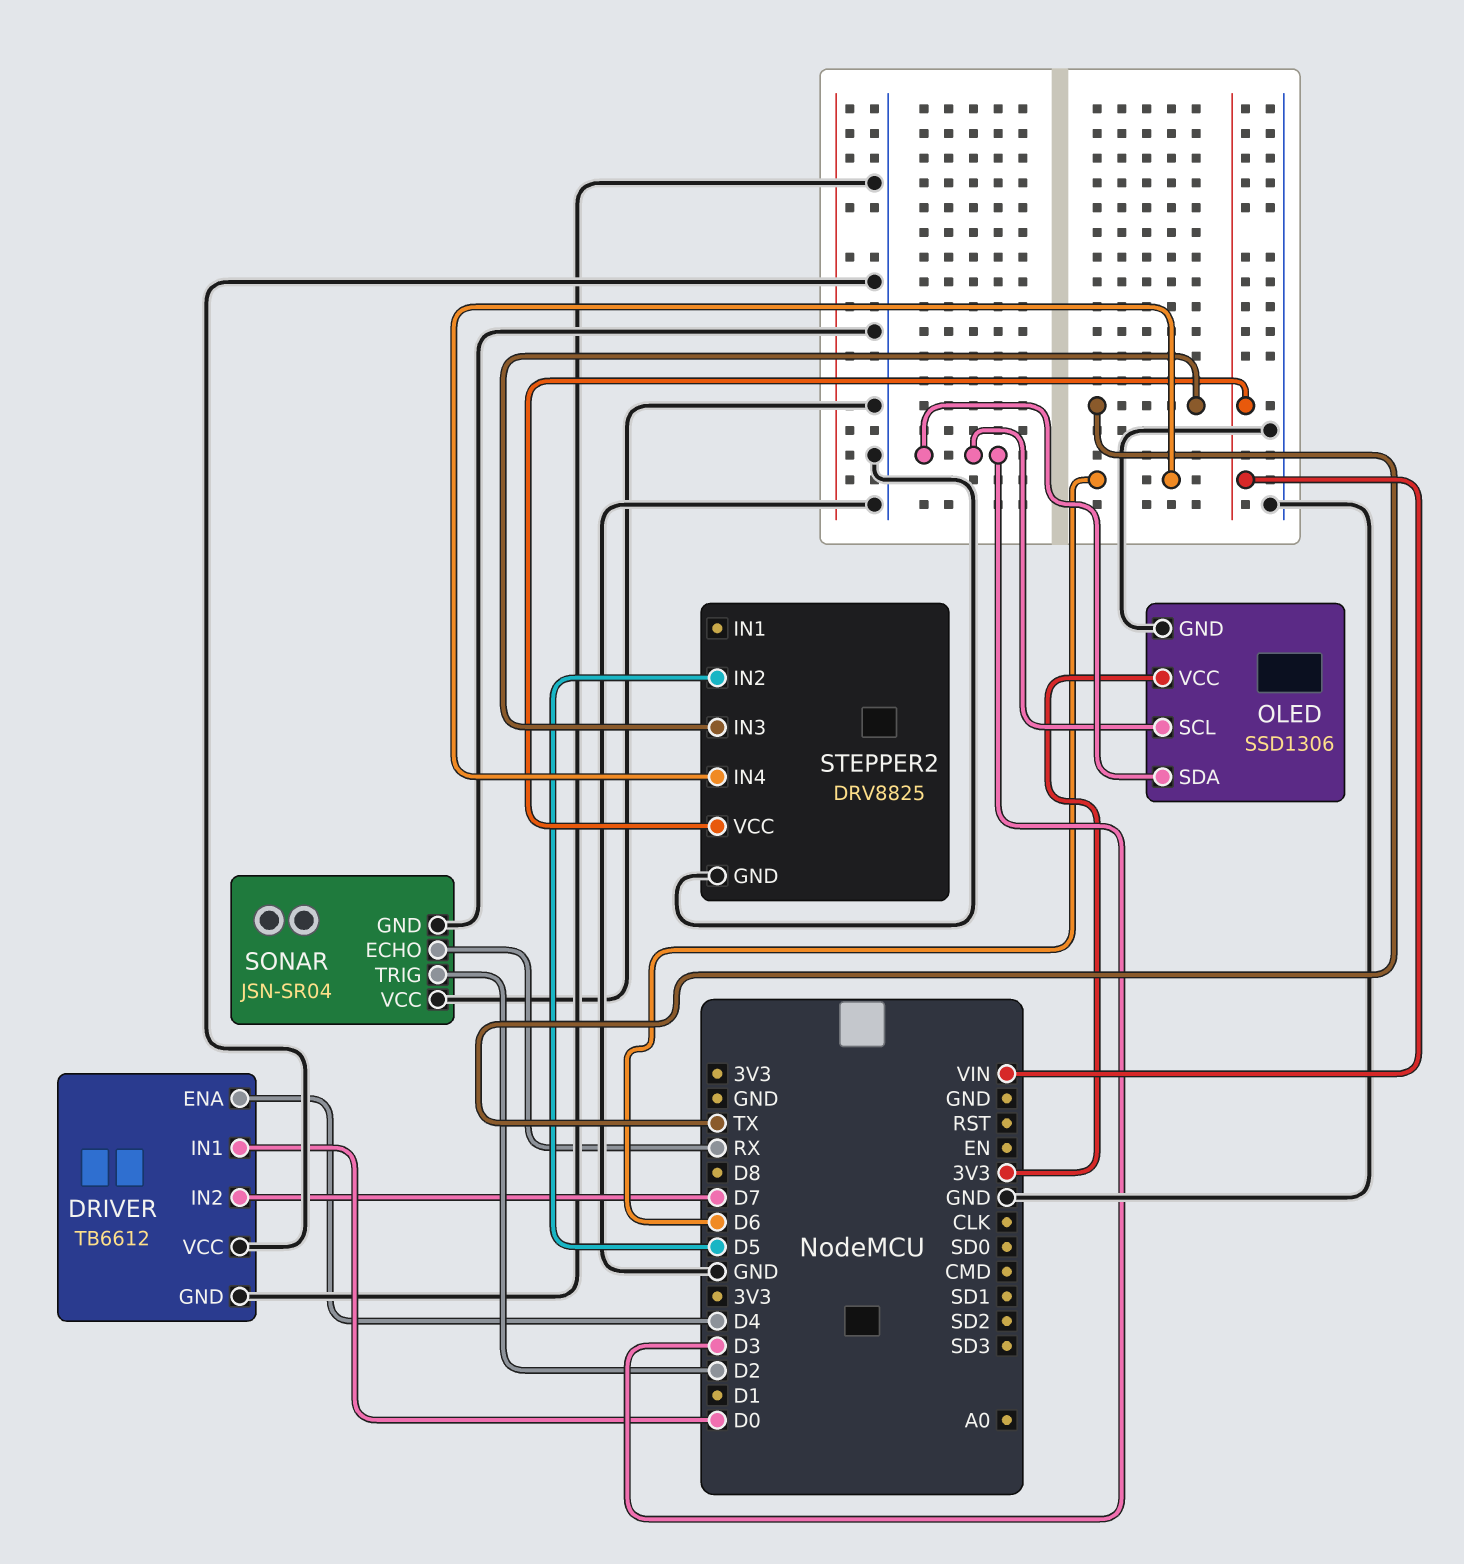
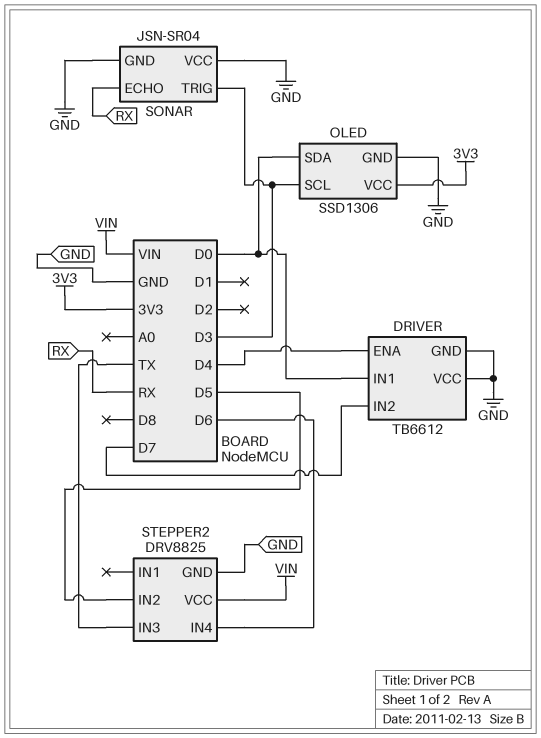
OLED pin SDA: D3 -> D0
SONAR pin TRIG: D2 -> D3

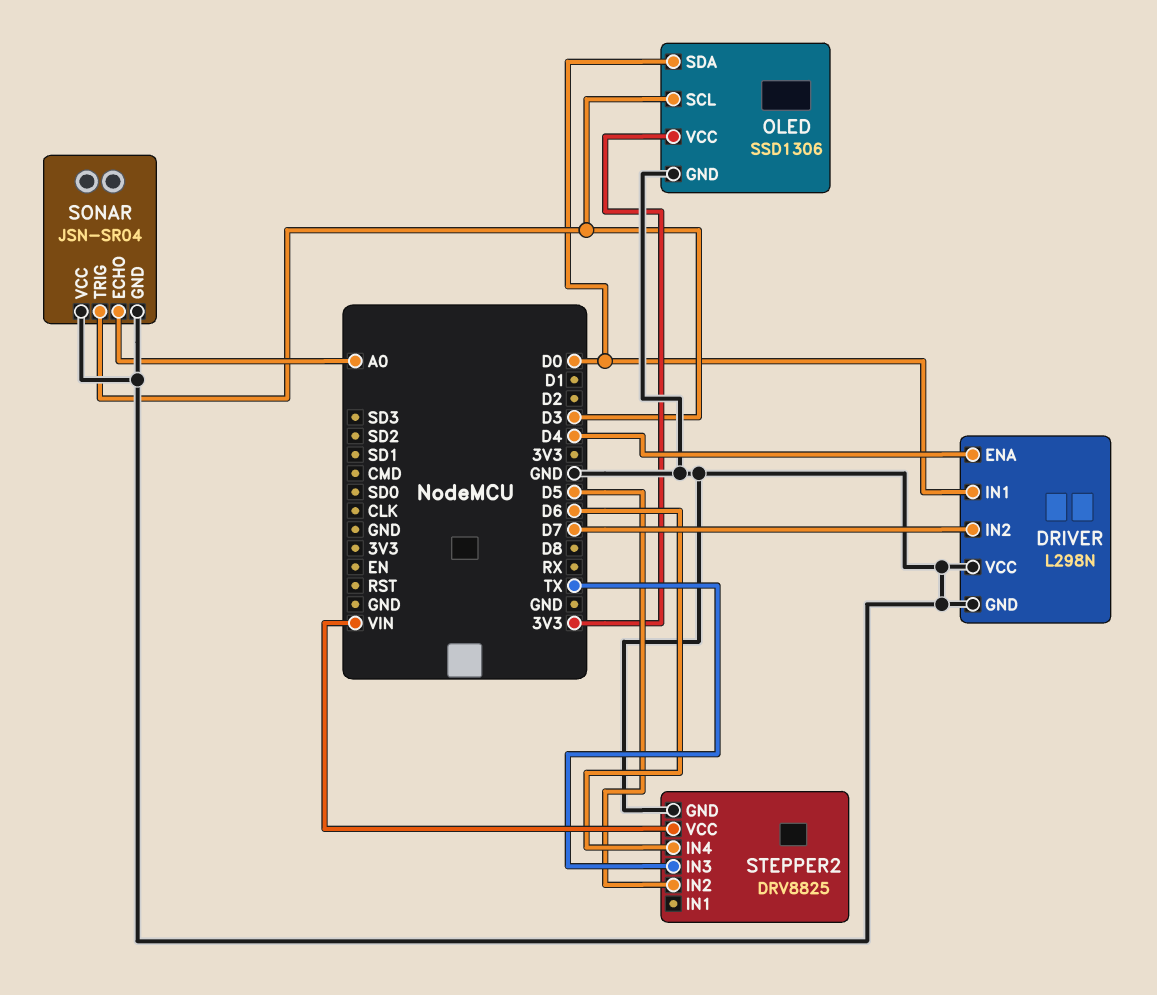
DRIVER: TB6612 -> L298N
SONAR pin ECHO: RX -> A0

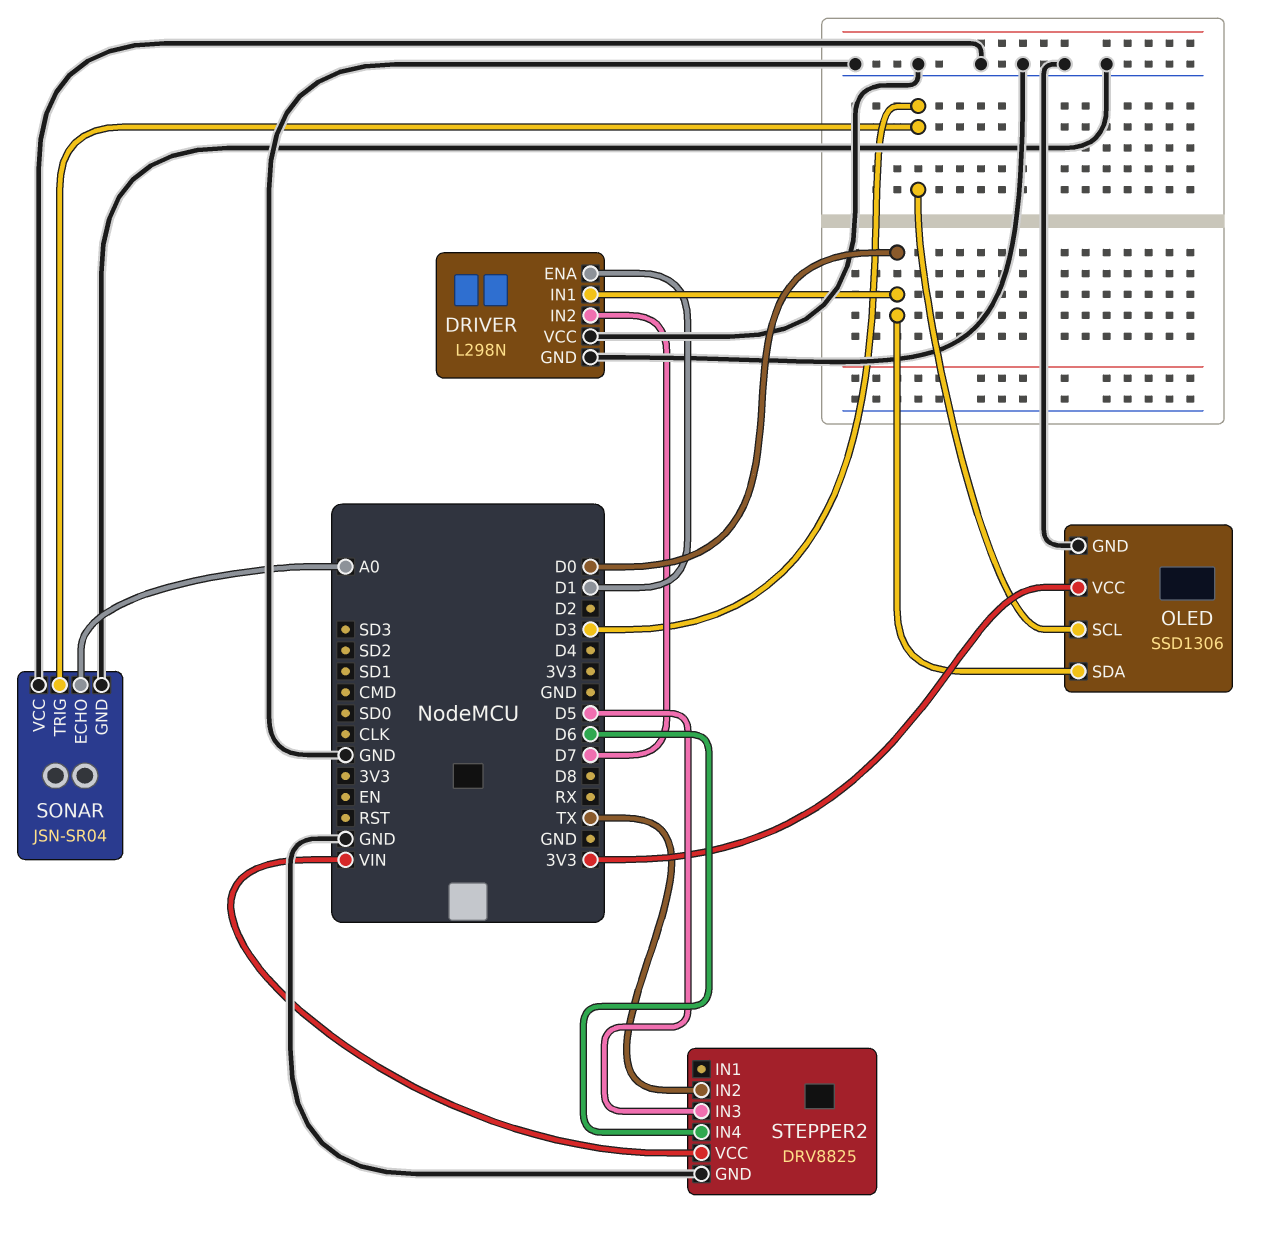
DRIVER pin ENA: D4 -> D1
STEPPER2 pin IN2: D5 -> TX
STEPPER2 pin IN3: TX -> D5

